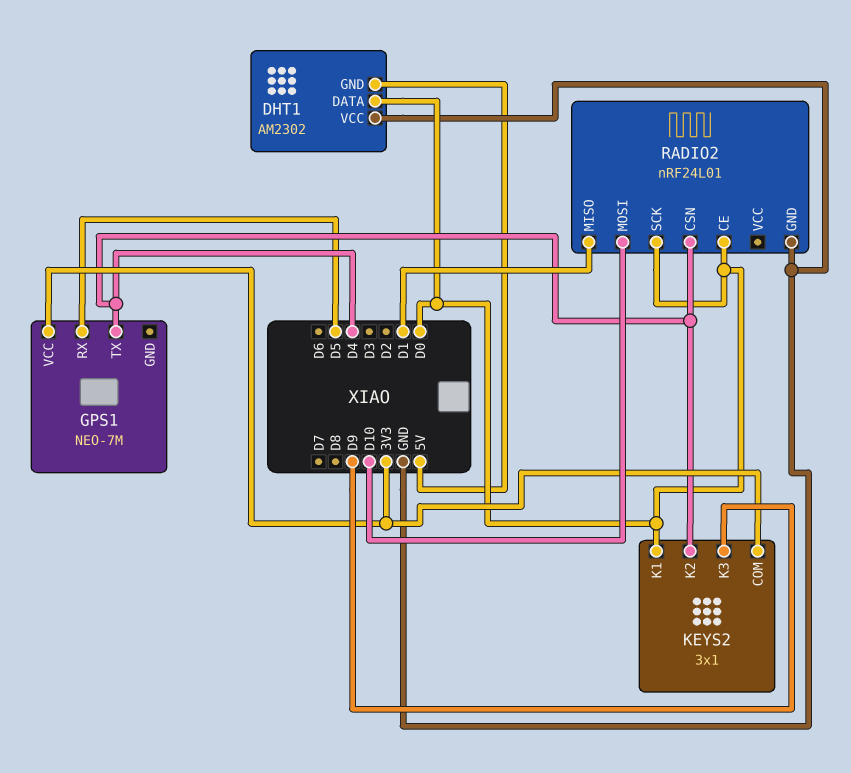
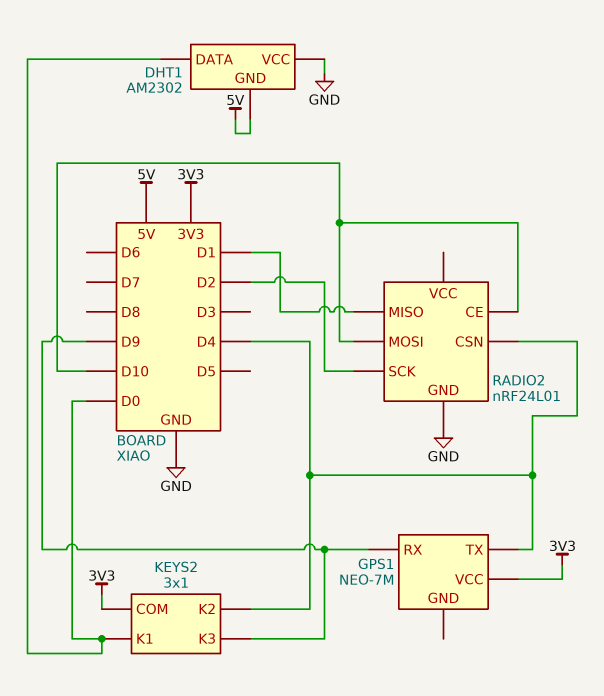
GPS1 pin RX: D5 -> D9
RADIO2 pin CE: D0 -> D10
RADIO2 pin SCK: D0 -> D2

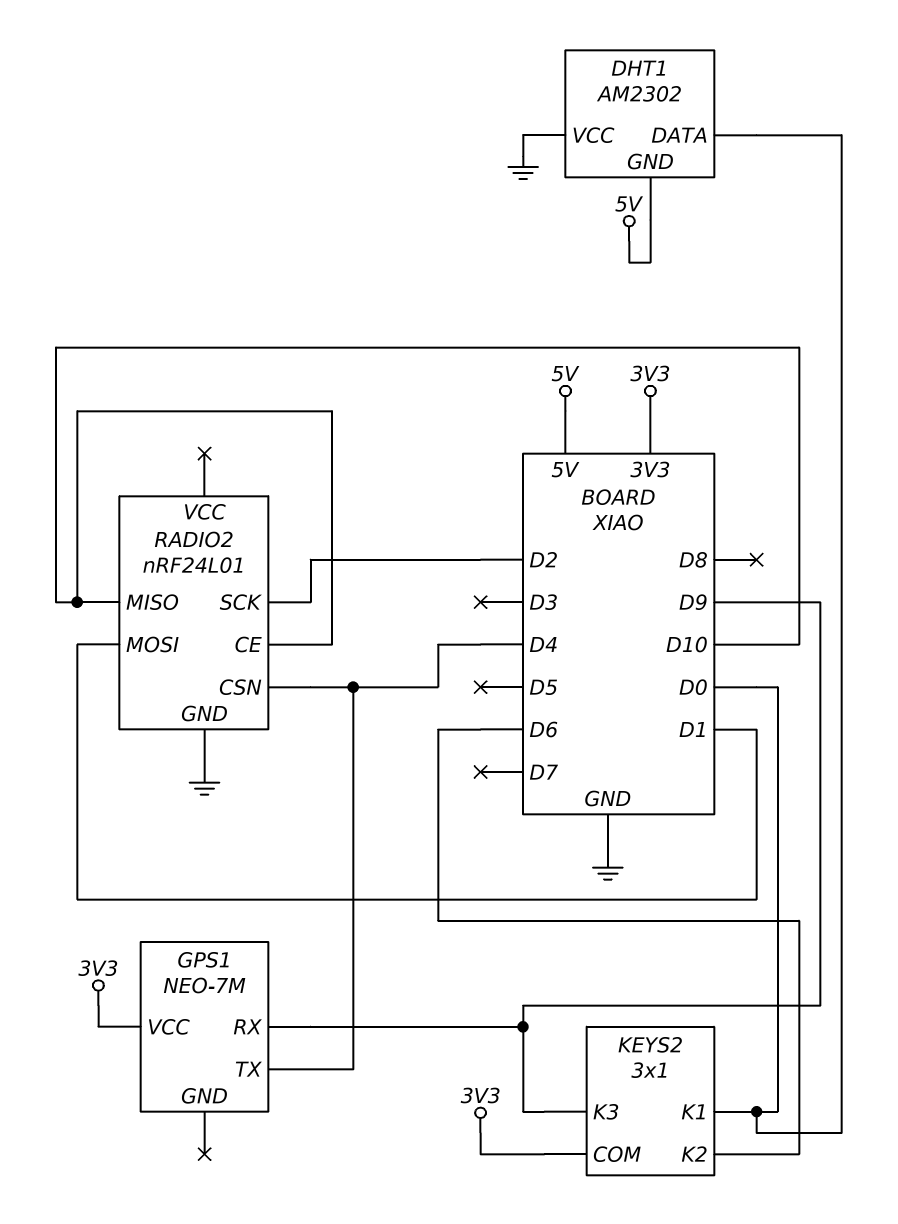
KEYS2 pin K2: D4 -> D6
RADIO2 pin MISO: D1 -> D10
RADIO2 pin MOSI: D10 -> D1

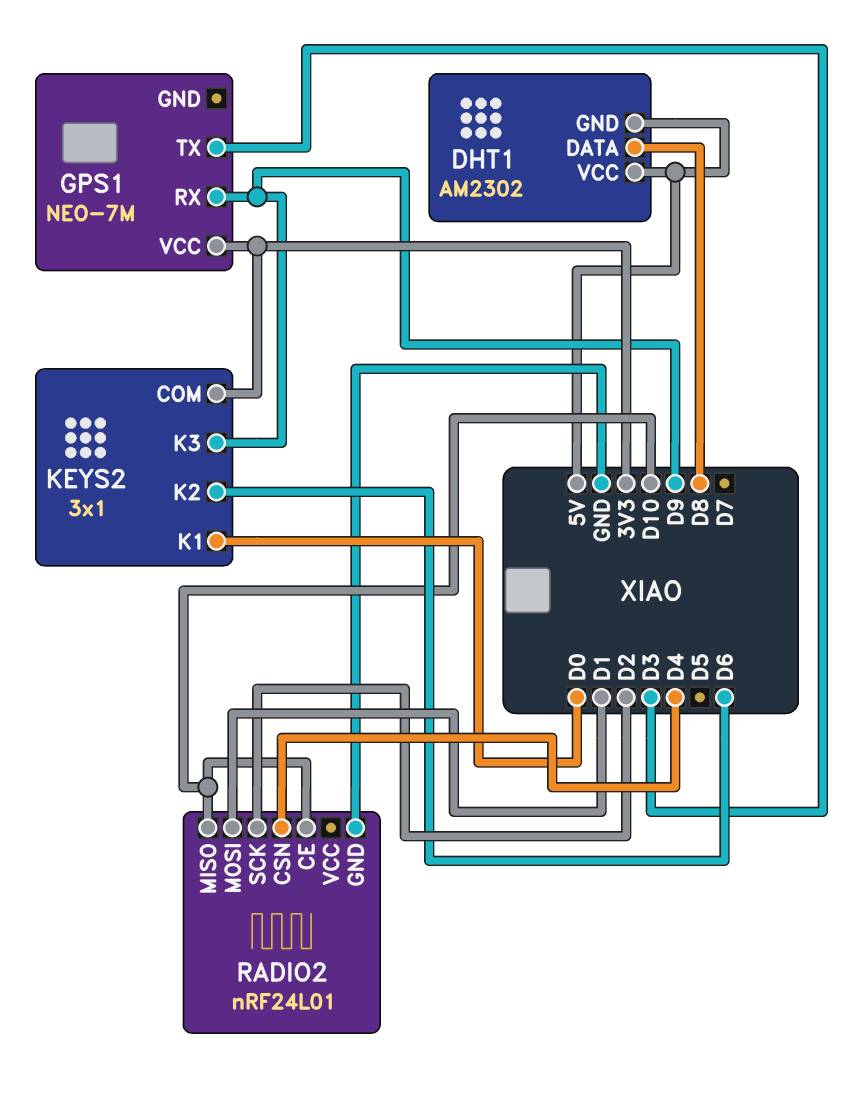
DHT1 pin DATA: D0 -> D8
DHT1 pin VCC: GND -> 5V
GPS1 pin TX: D4 -> D3

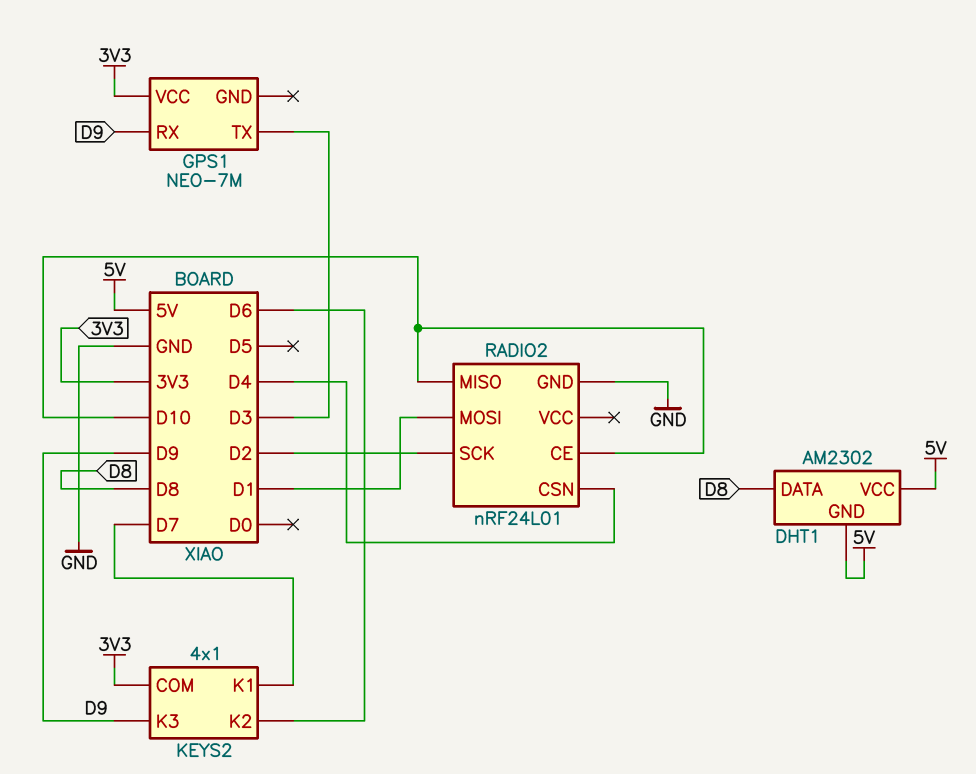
KEYS2: 3x1 -> 4x1
KEYS2 pin K1: D0 -> D7

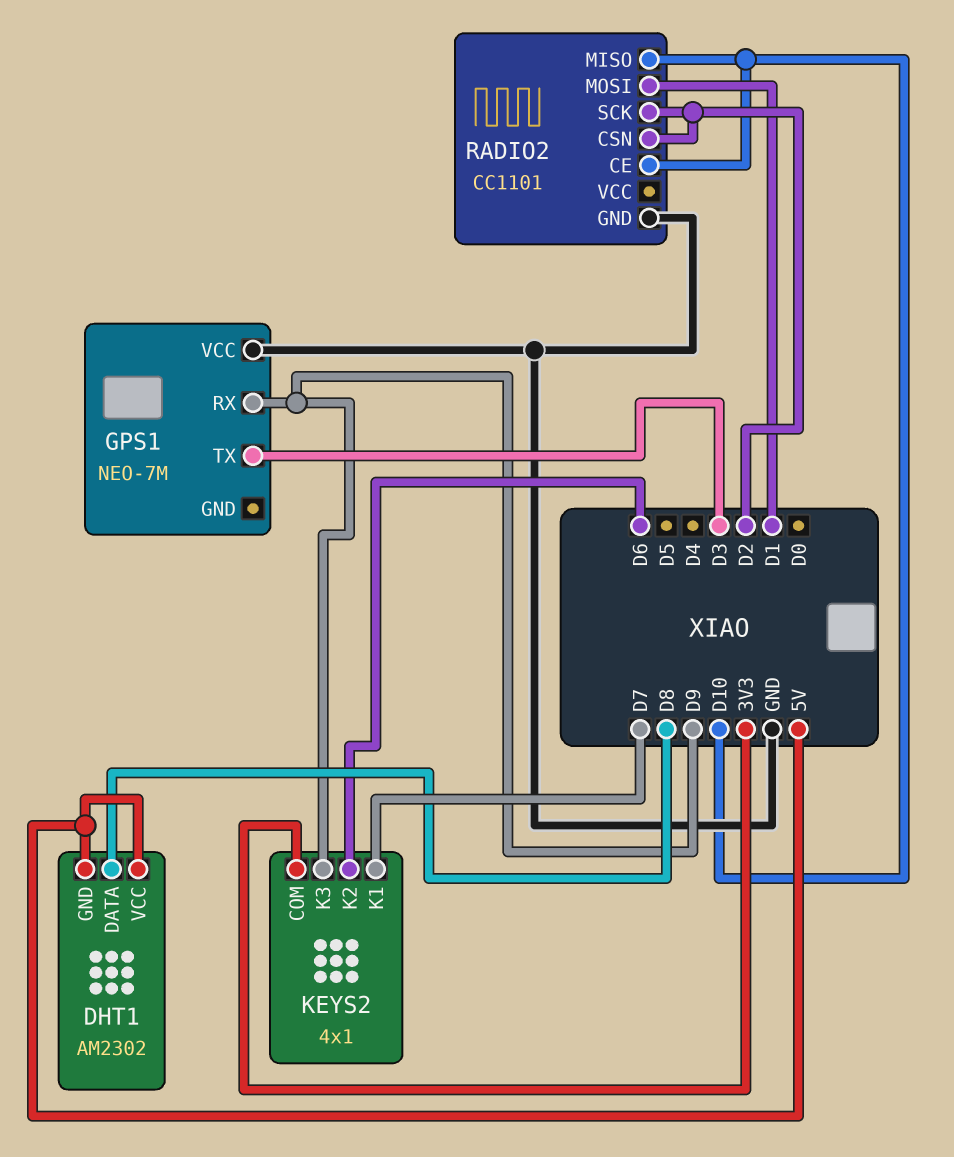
GPS1 pin VCC: 3V3 -> GND
RADIO2: nRF24L01 -> CC1101
RADIO2 pin CSN: D4 -> D2

